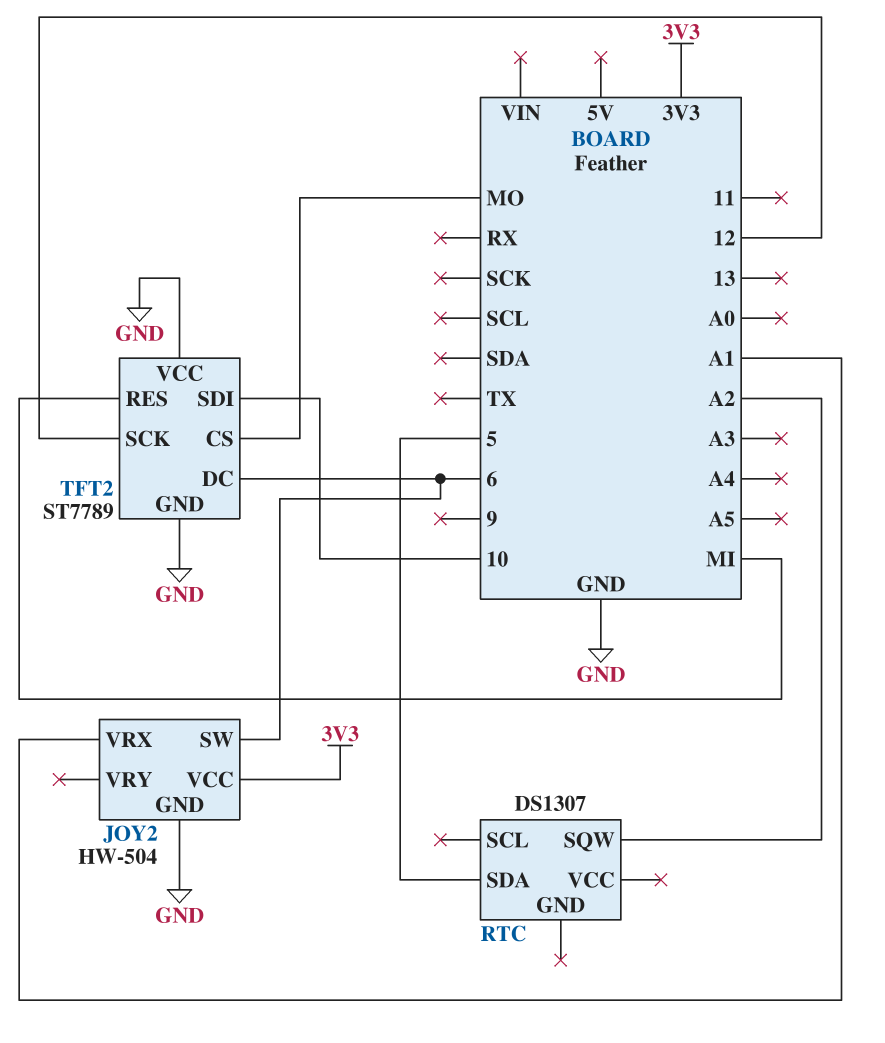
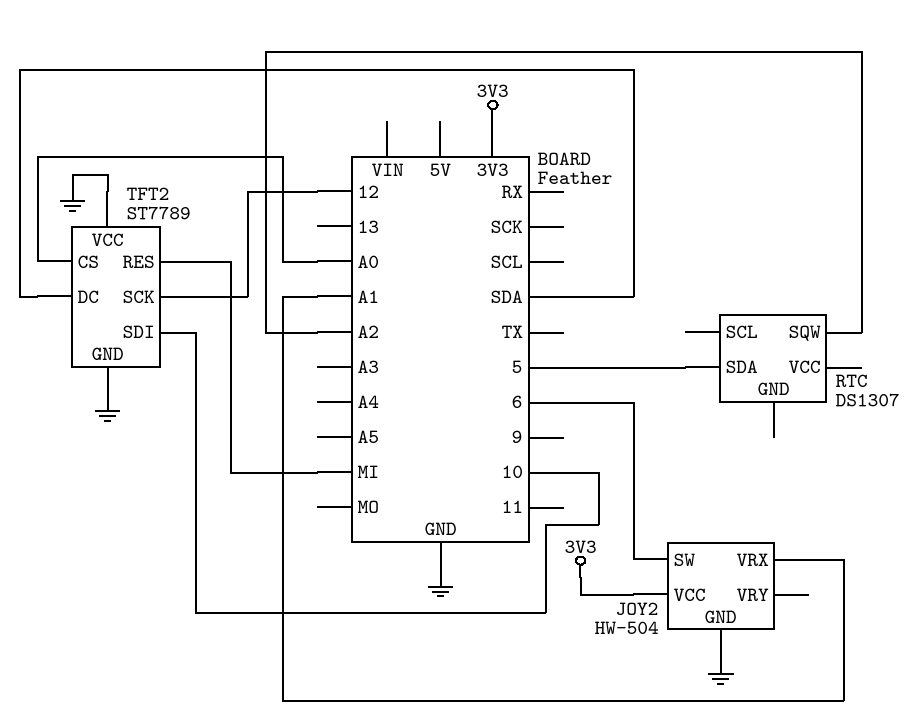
TFT2 pin CS: MO -> A0
TFT2 pin DC: 6 -> SDA

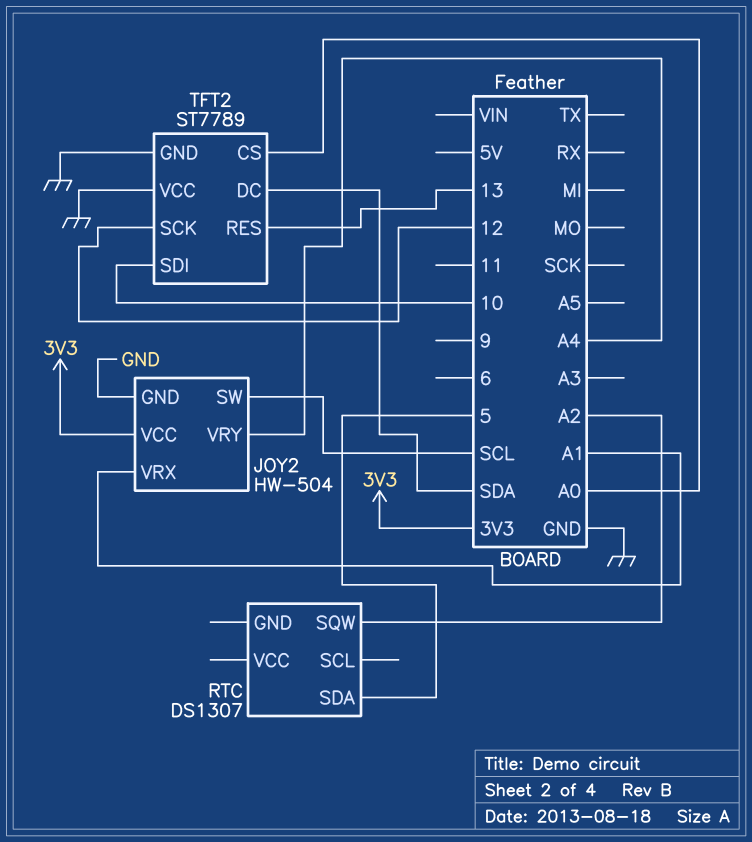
JOY2 pin SW: 6 -> SCL
JOY2 pin VRY: none -> A4
TFT2 pin RES: MI -> 13

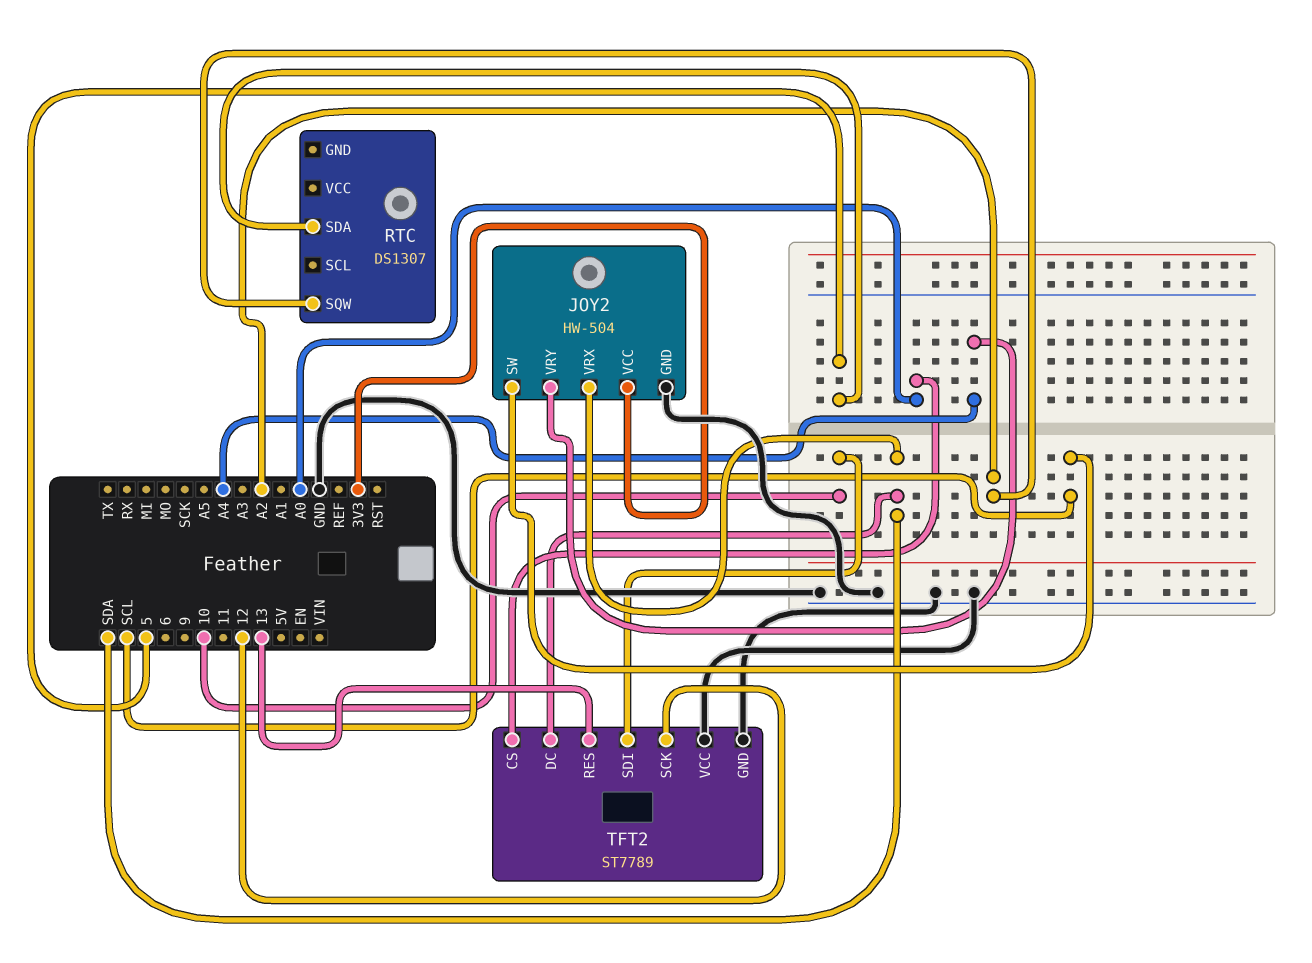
JOY2 pin VRX: A1 -> SDA

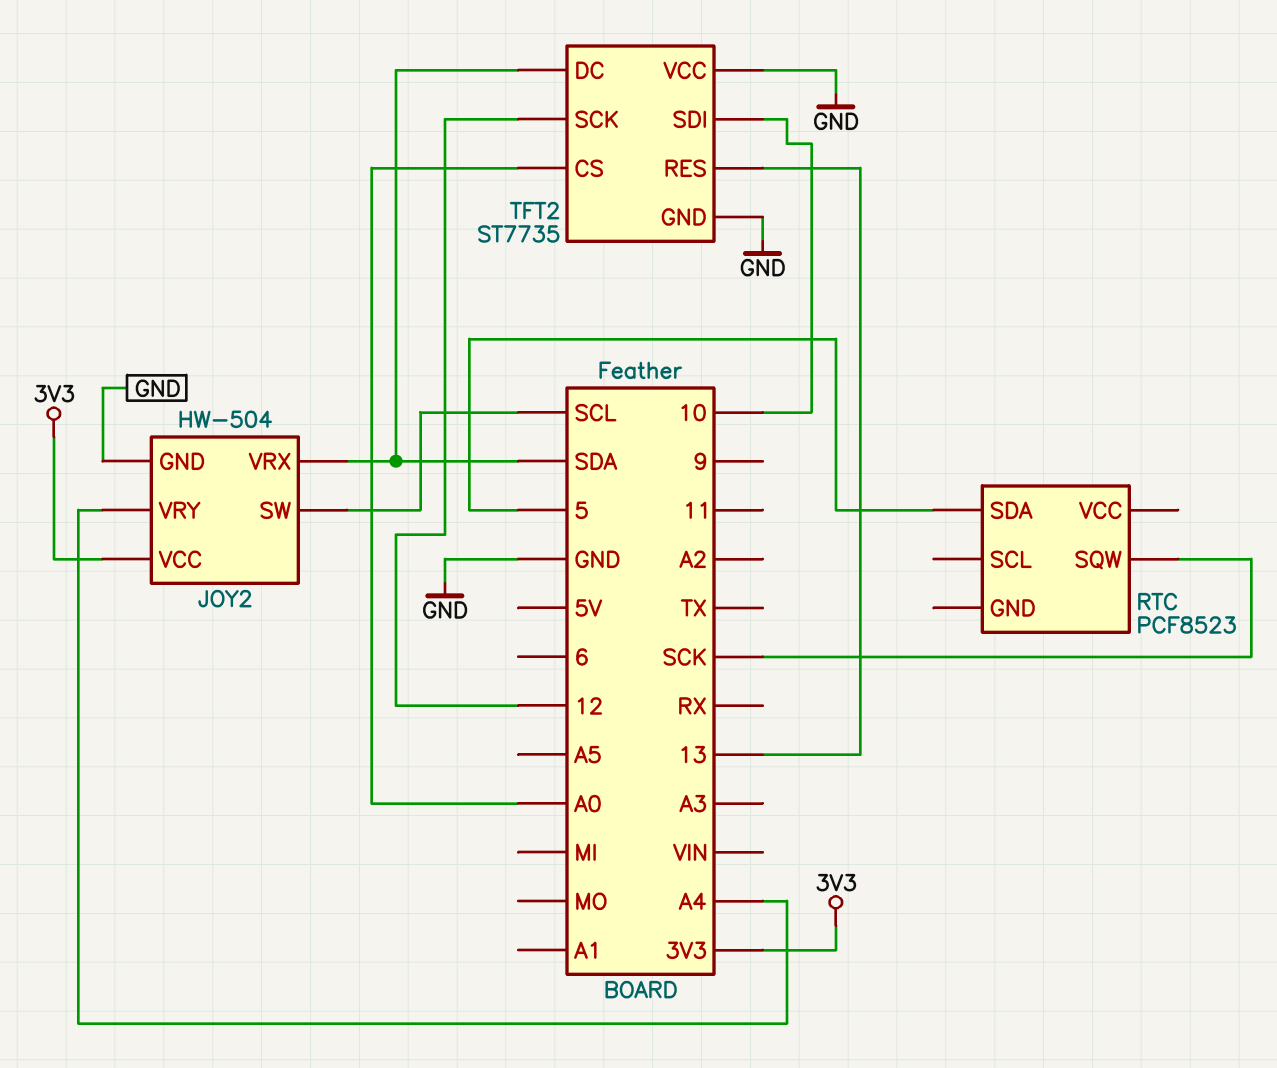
RTC: DS1307 -> PCF8523
RTC pin SQW: A2 -> SCK
TFT2: ST7789 -> ST7735

